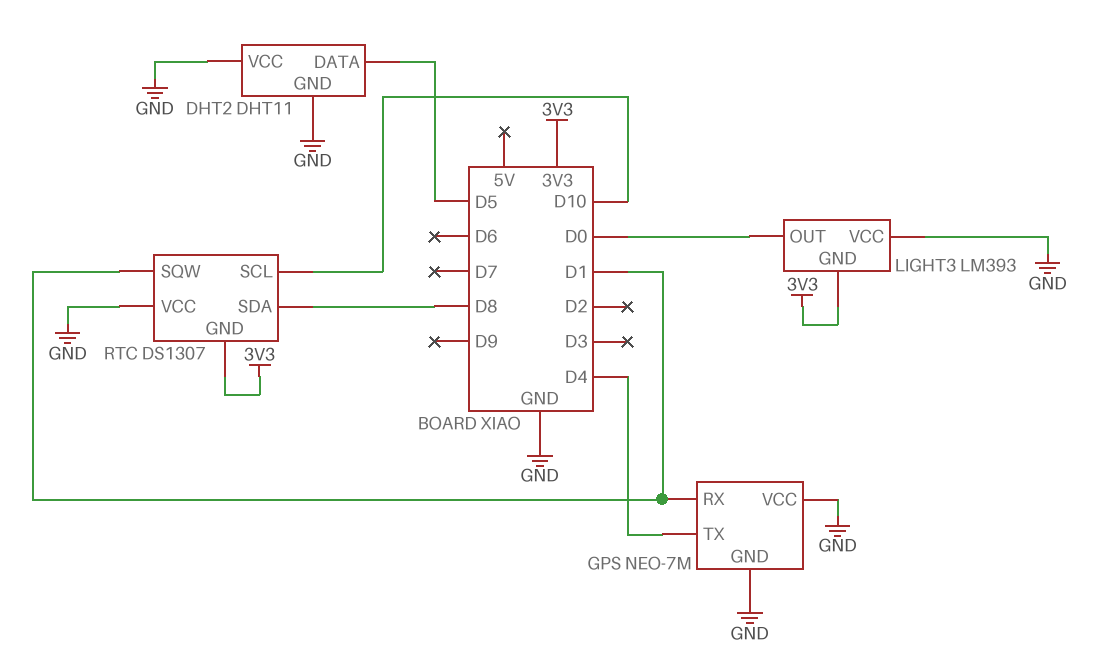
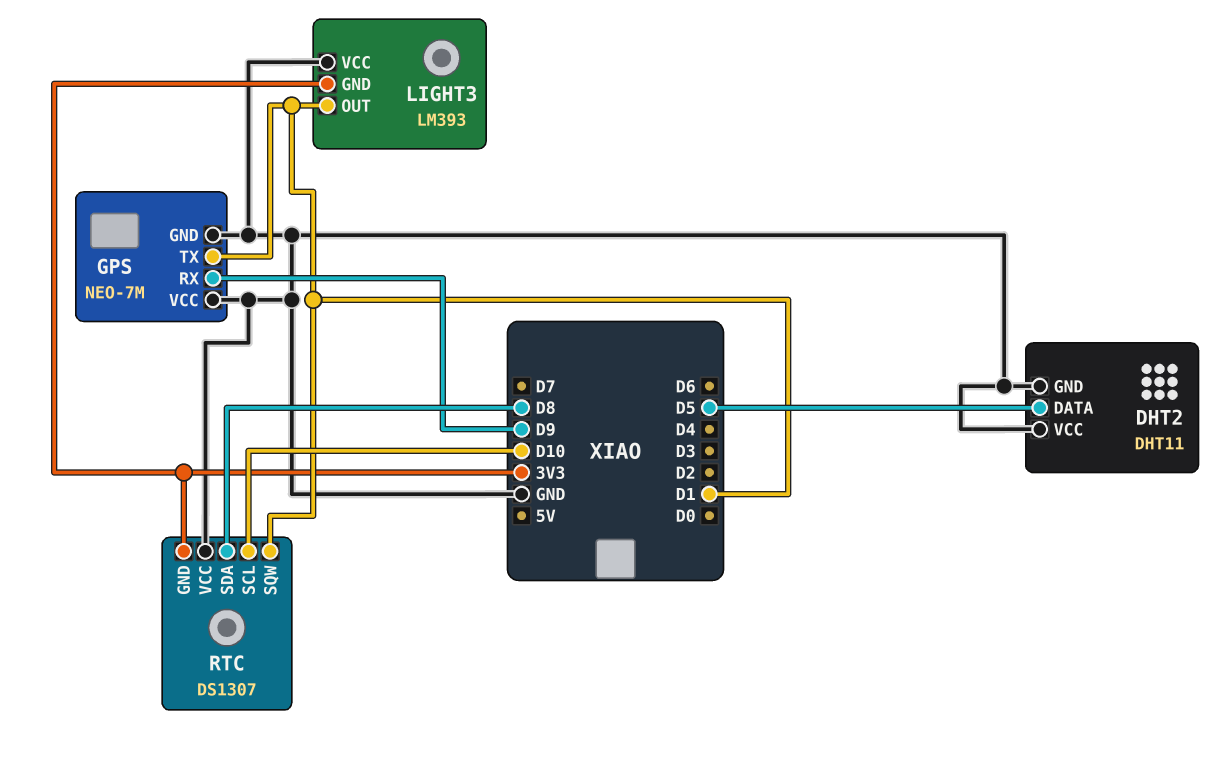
GPS pin RX: D1 -> D9
GPS pin TX: D4 -> D1
LIGHT3 pin OUT: D0 -> D1

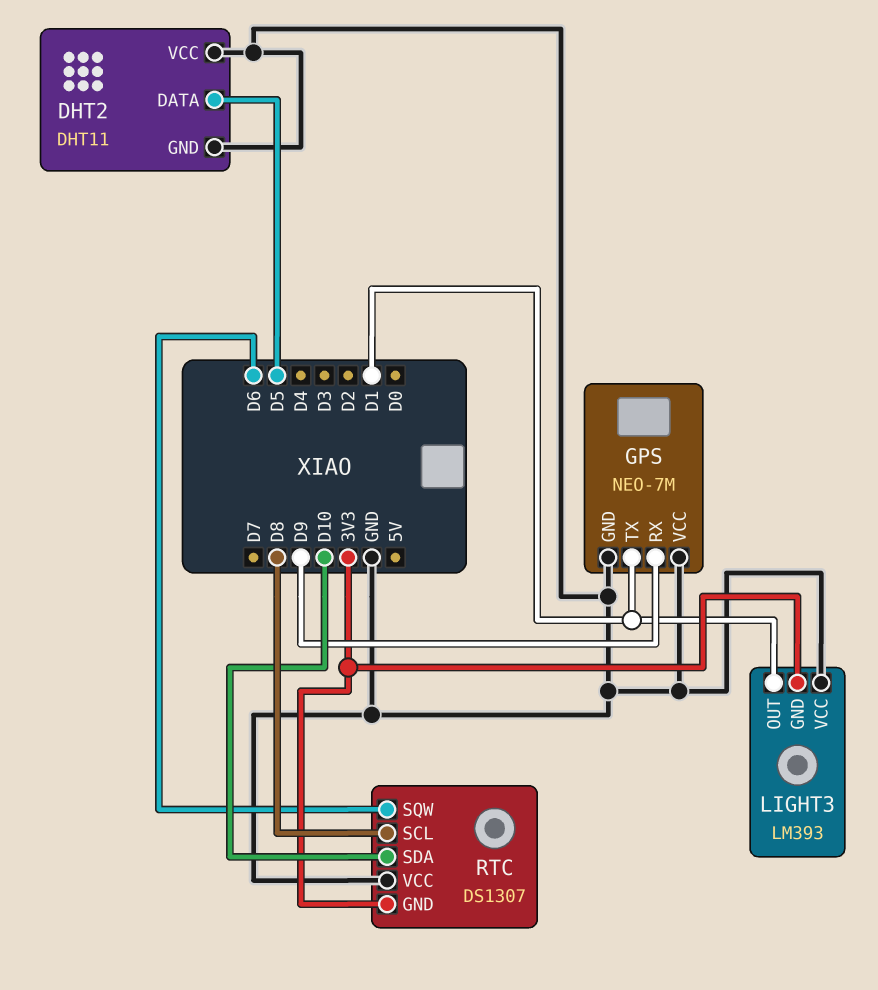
RTC pin SCL: D10 -> D8
RTC pin SDA: D8 -> D10
RTC pin SQW: D1 -> D6

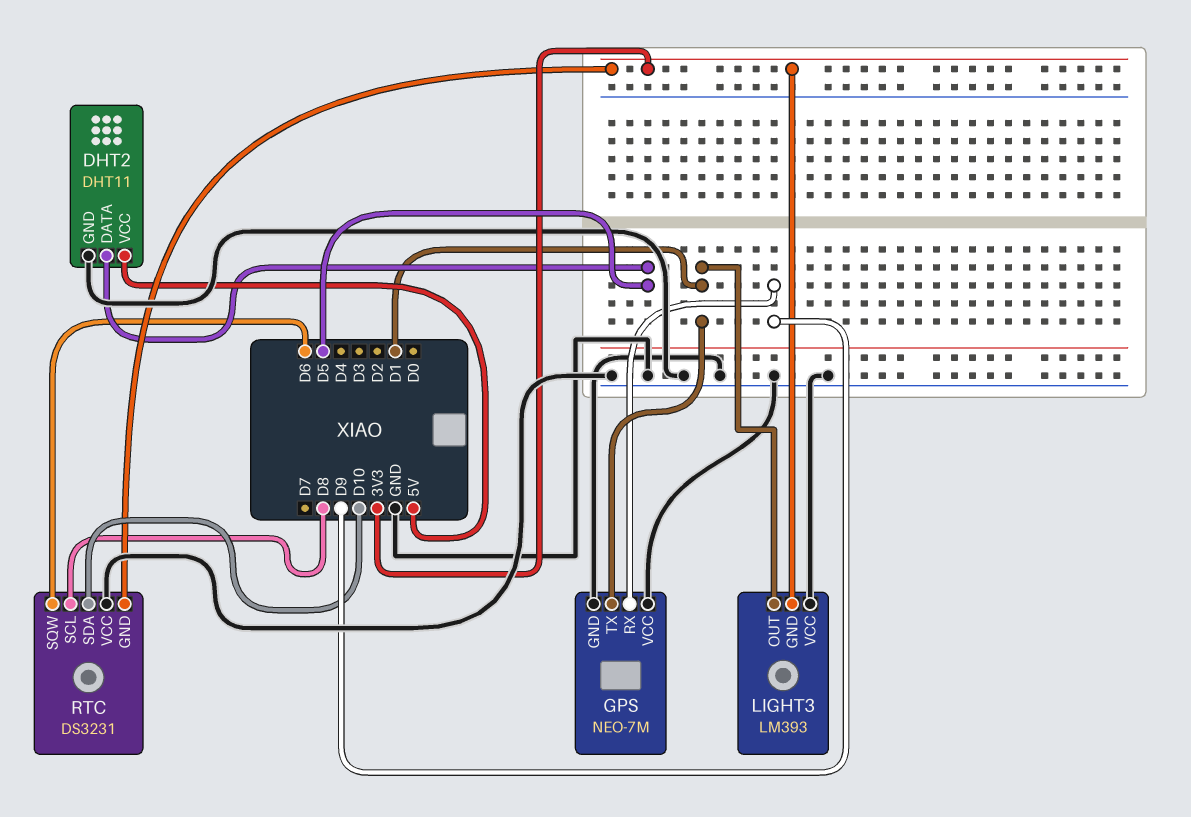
DHT2 pin VCC: GND -> 5V
RTC: DS1307 -> DS3231

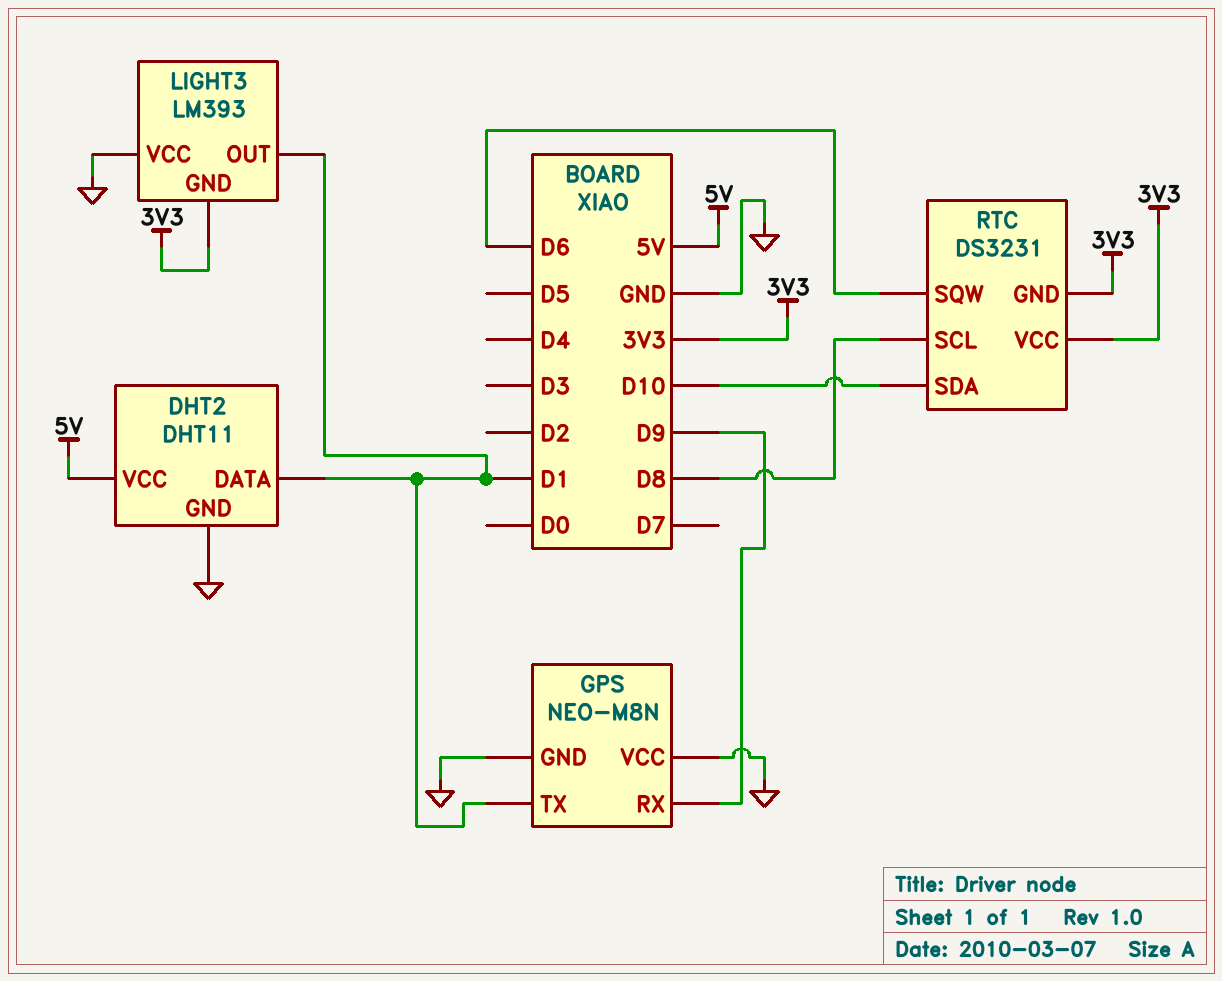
DHT2 pin DATA: D5 -> D1
GPS: NEO-7M -> NEO-M8N
RTC pin VCC: GND -> 3V3

